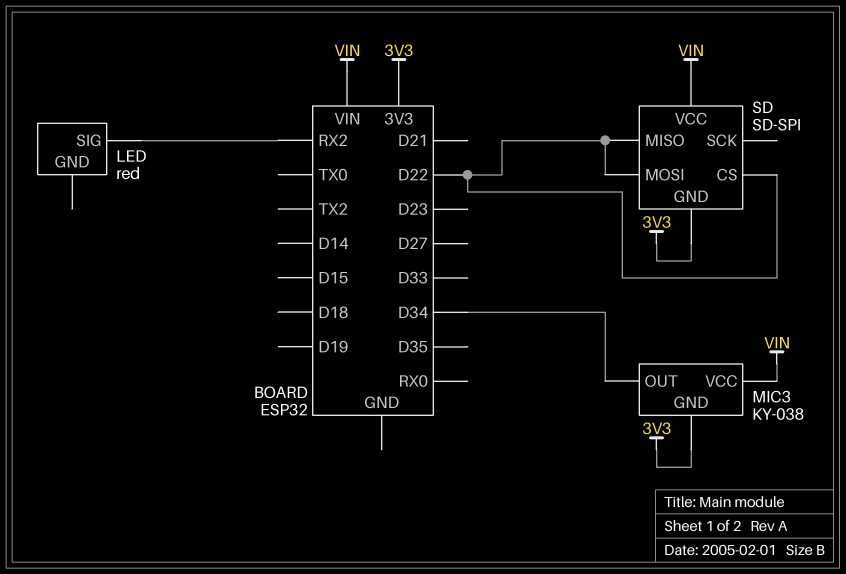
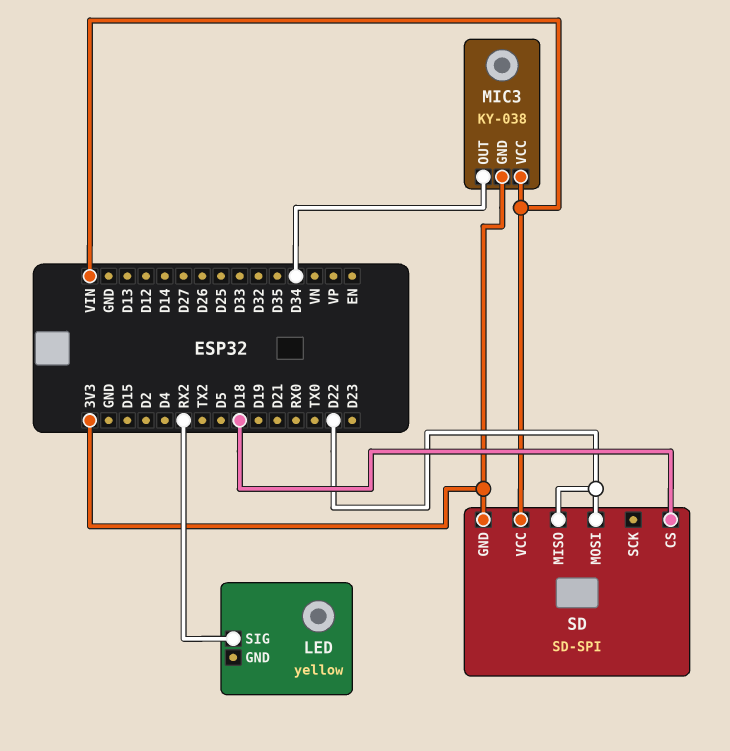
LED: red -> yellow
SD pin CS: D22 -> D18

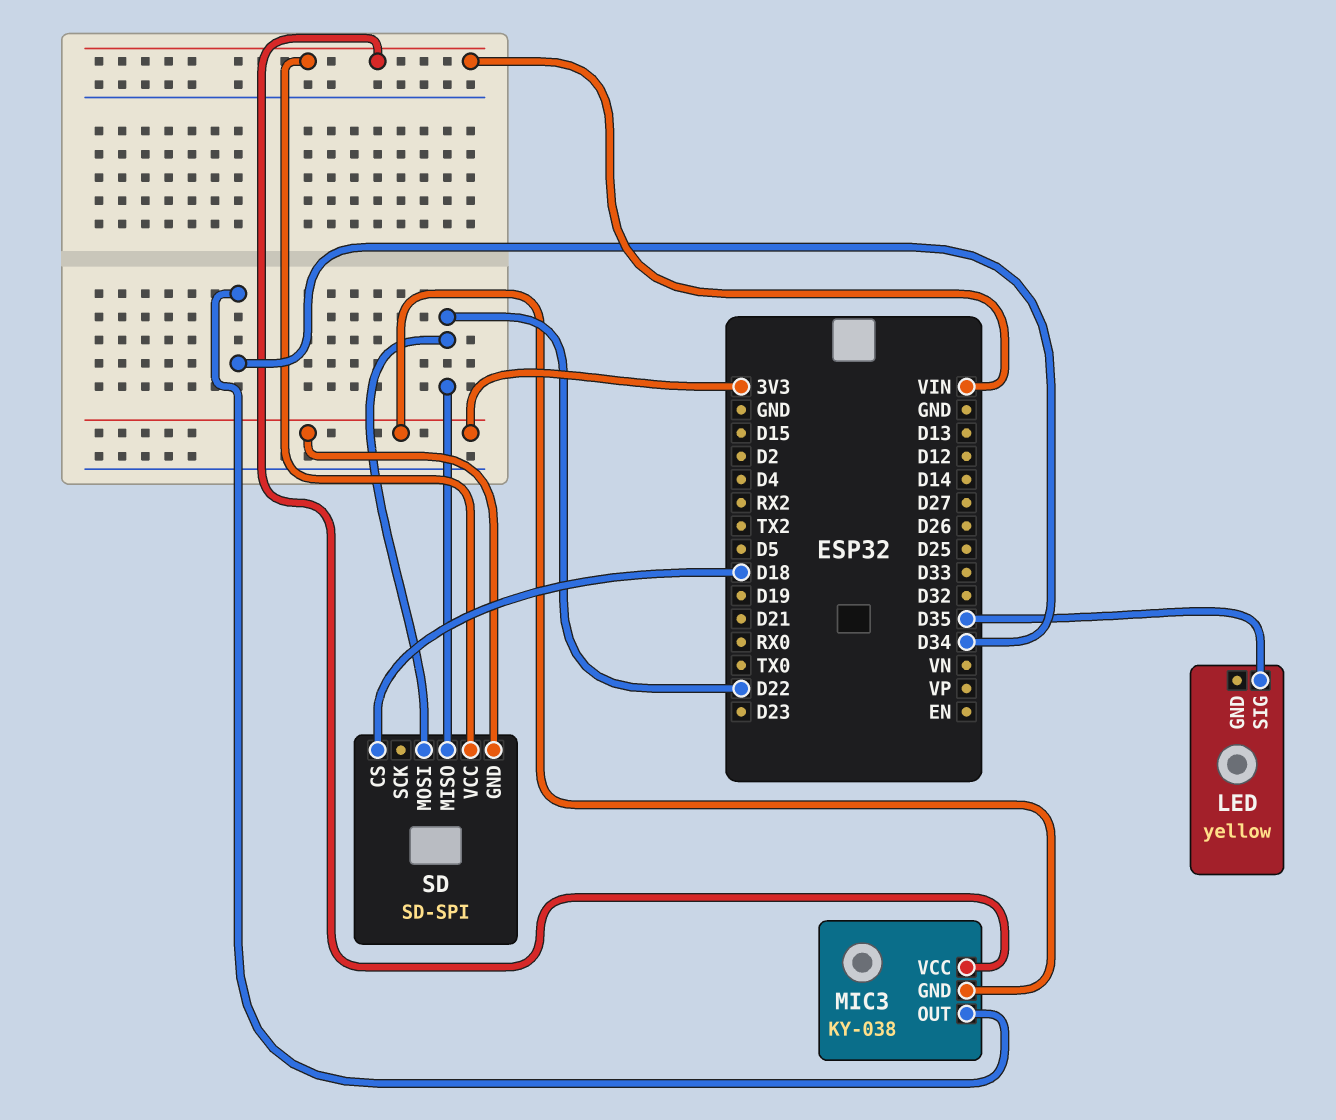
LED pin SIG: RX2 -> D35

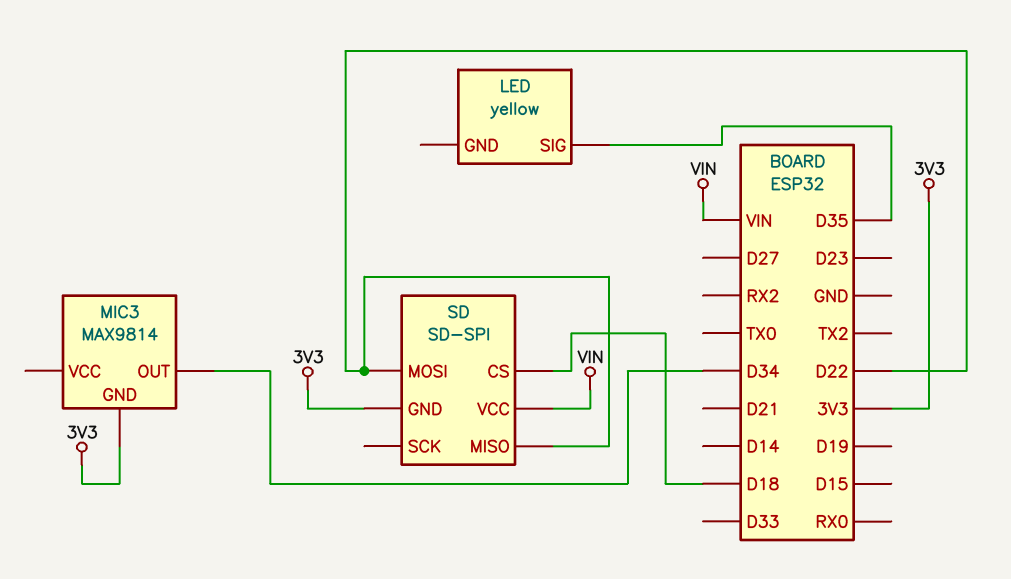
MIC3: KY-038 -> MAX9814
MIC3 pin VCC: VIN -> none

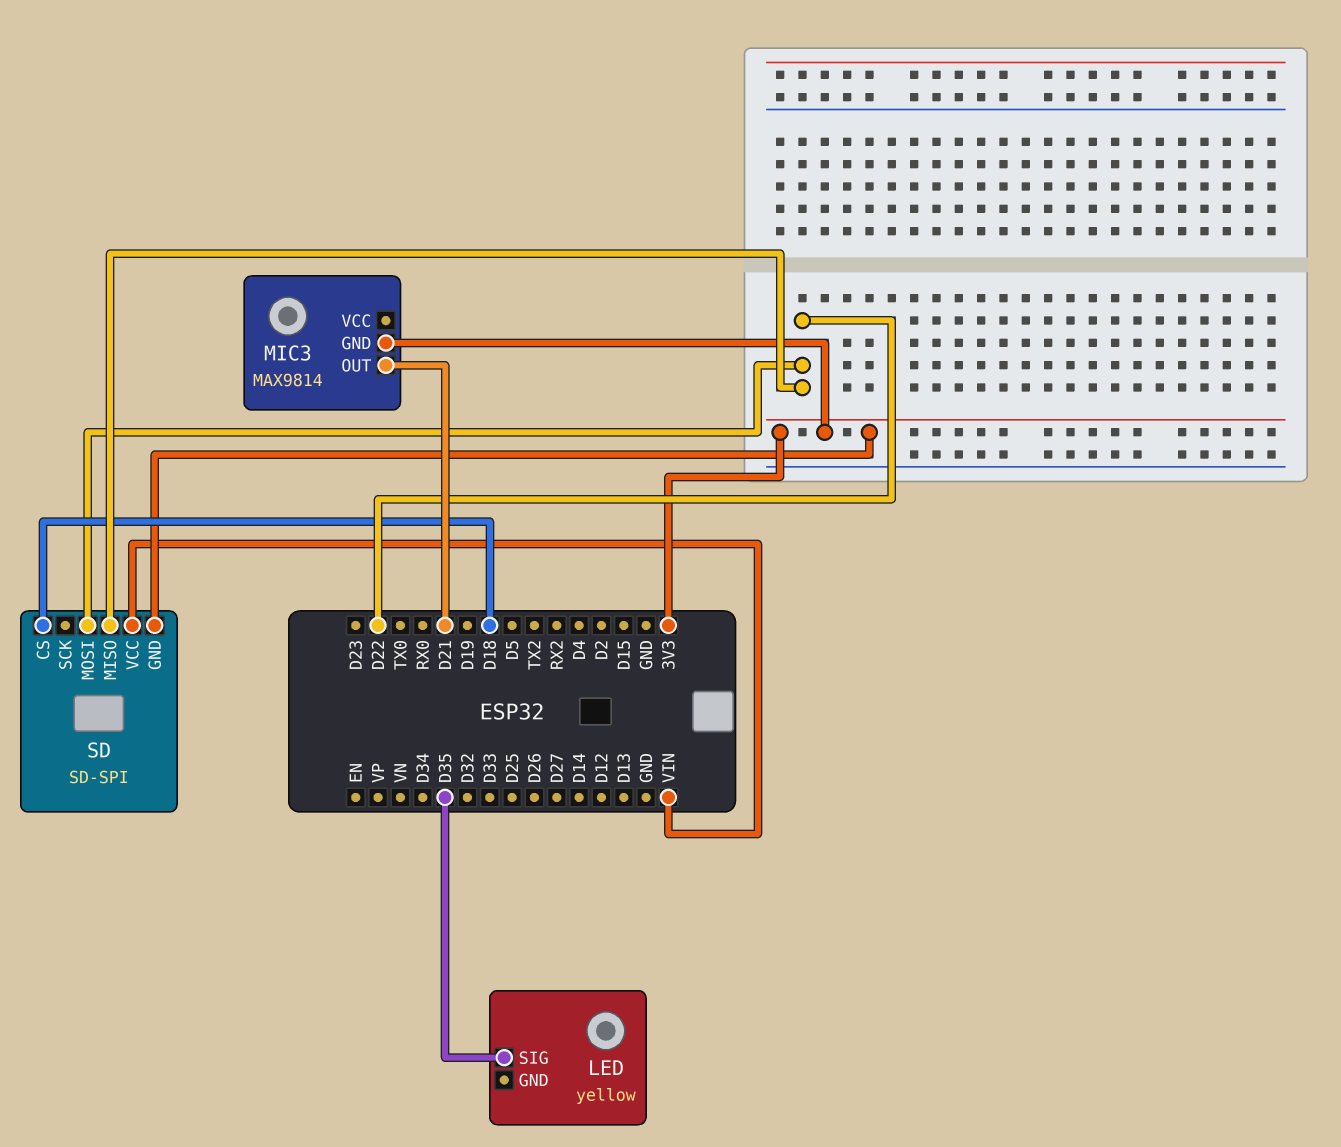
MIC3 pin OUT: D34 -> D21

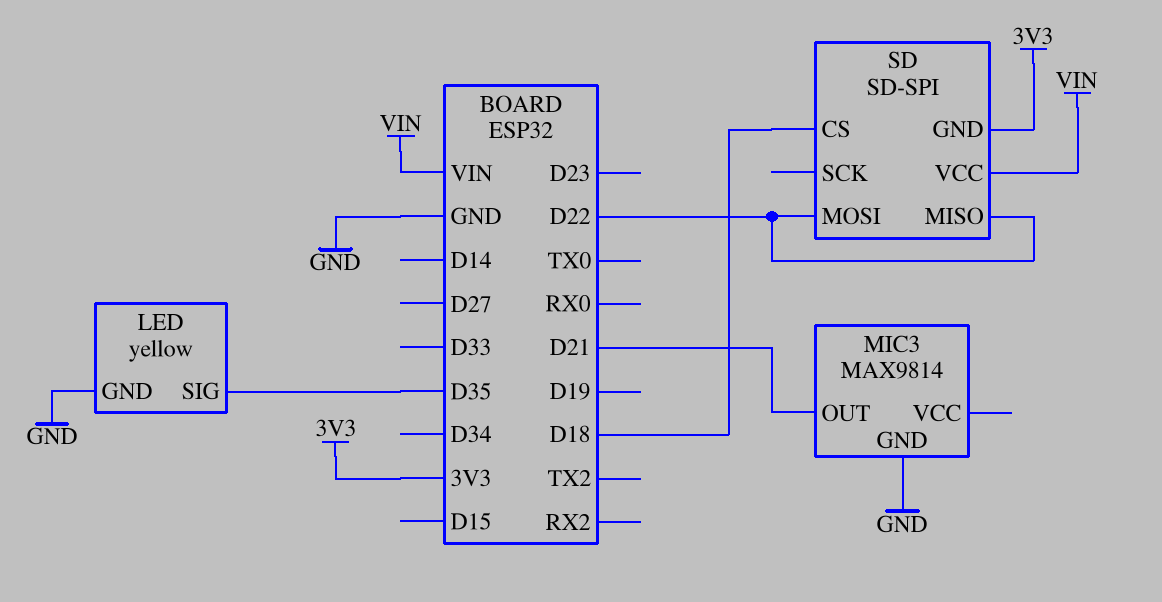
LED pin GND: none -> GND
MIC3 pin GND: 3V3 -> GND

